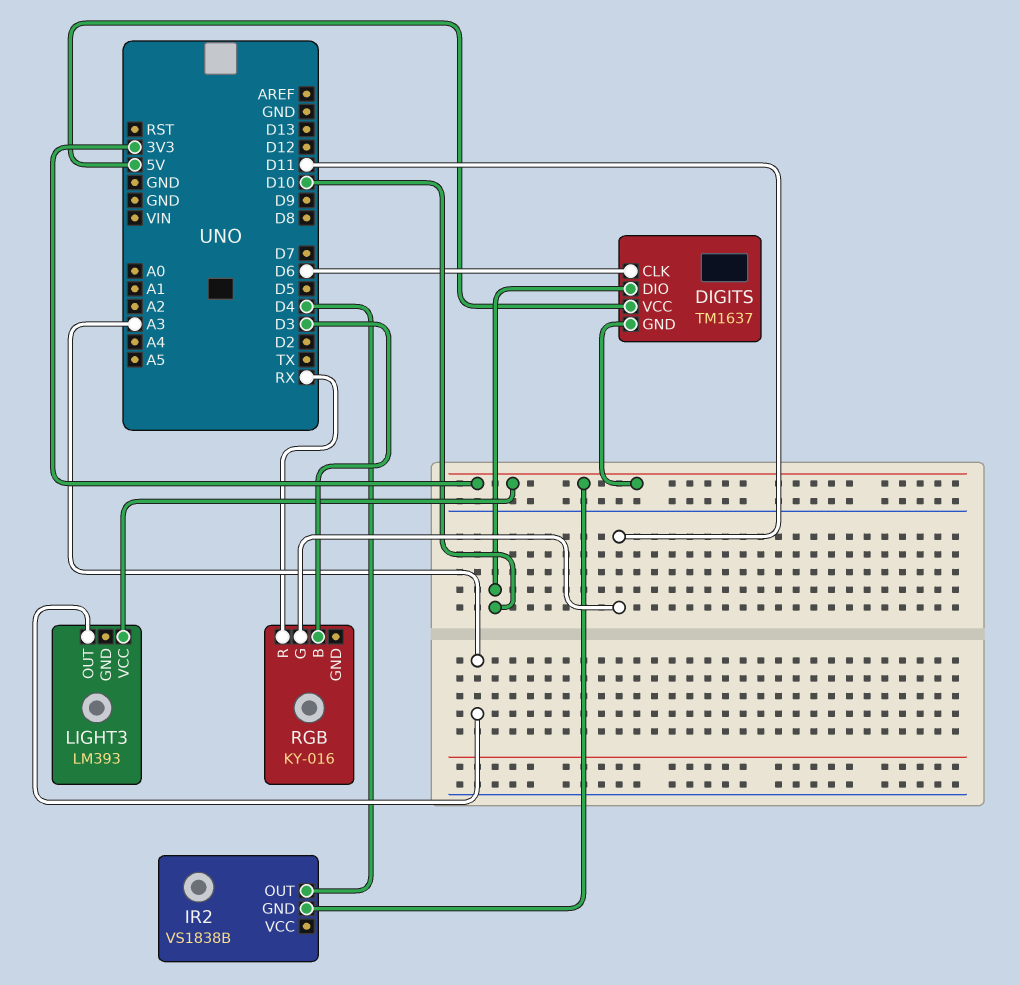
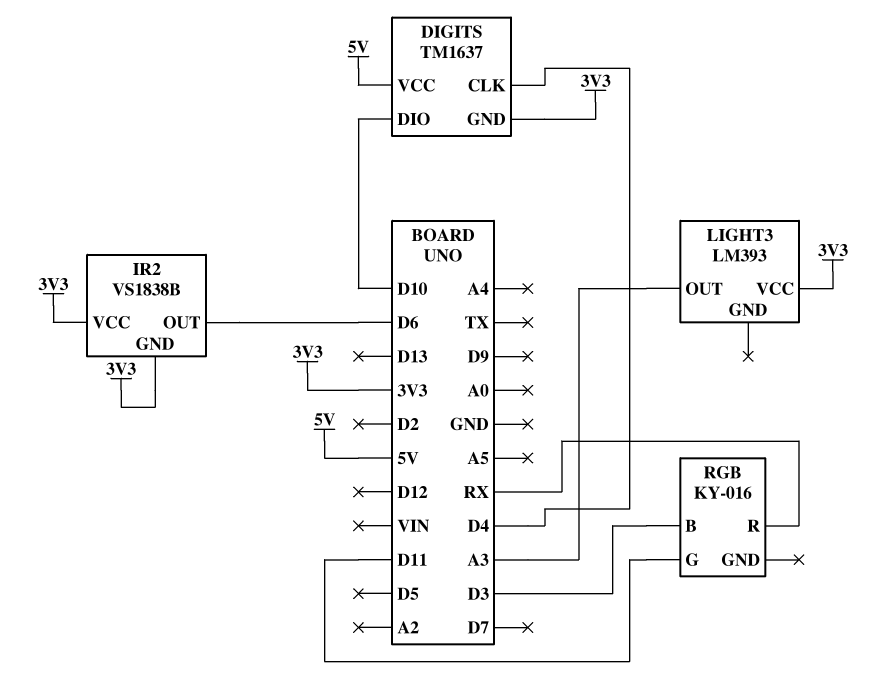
DIGITS pin CLK: D6 -> D4
IR2 pin OUT: D4 -> D6
IR2 pin VCC: none -> 3V3

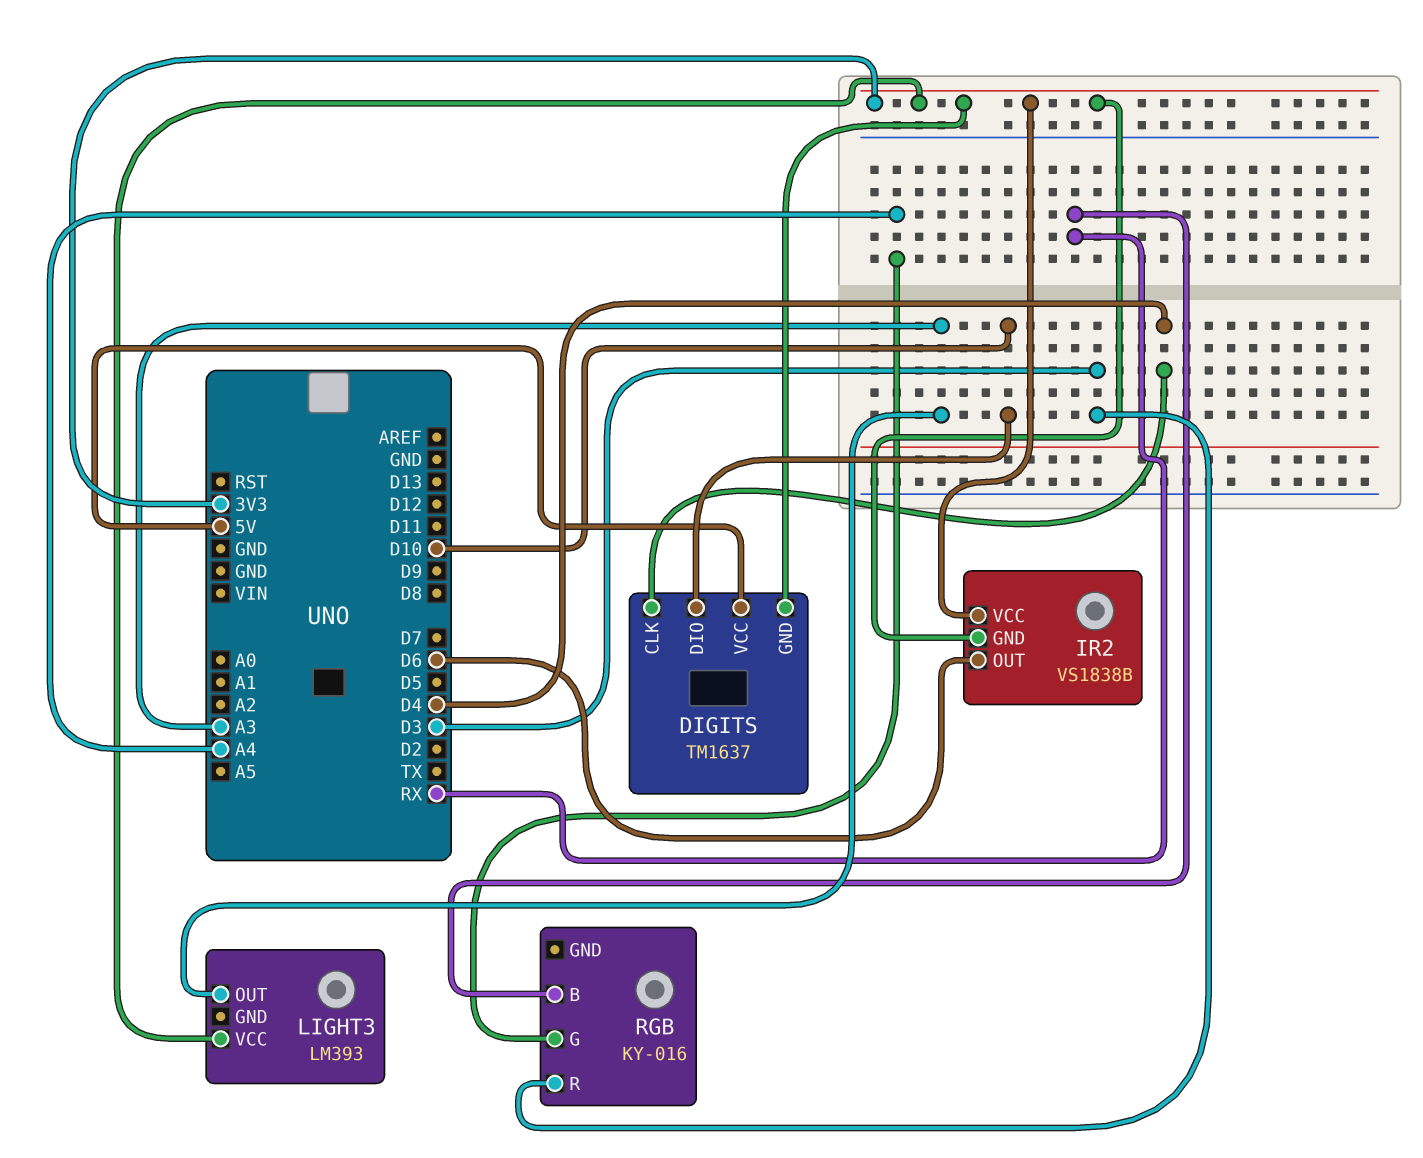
RGB pin B: D3 -> RX
RGB pin G: D11 -> A4
RGB pin R: RX -> D3

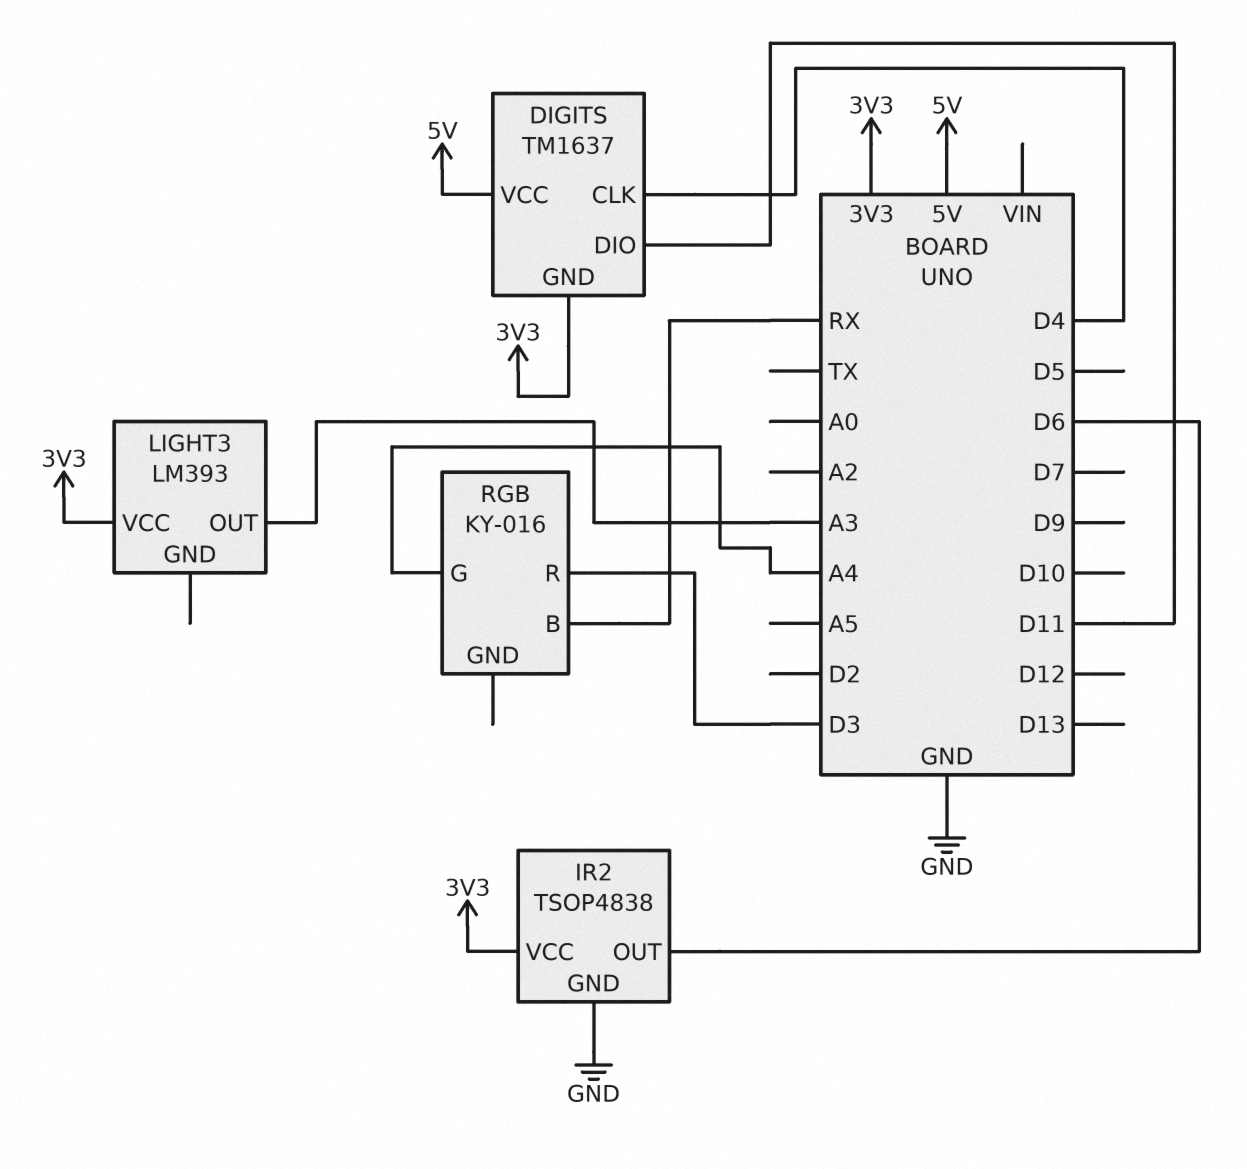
DIGITS pin DIO: D10 -> D11
IR2: VS1838B -> TSOP4838
IR2 pin GND: 3V3 -> GND

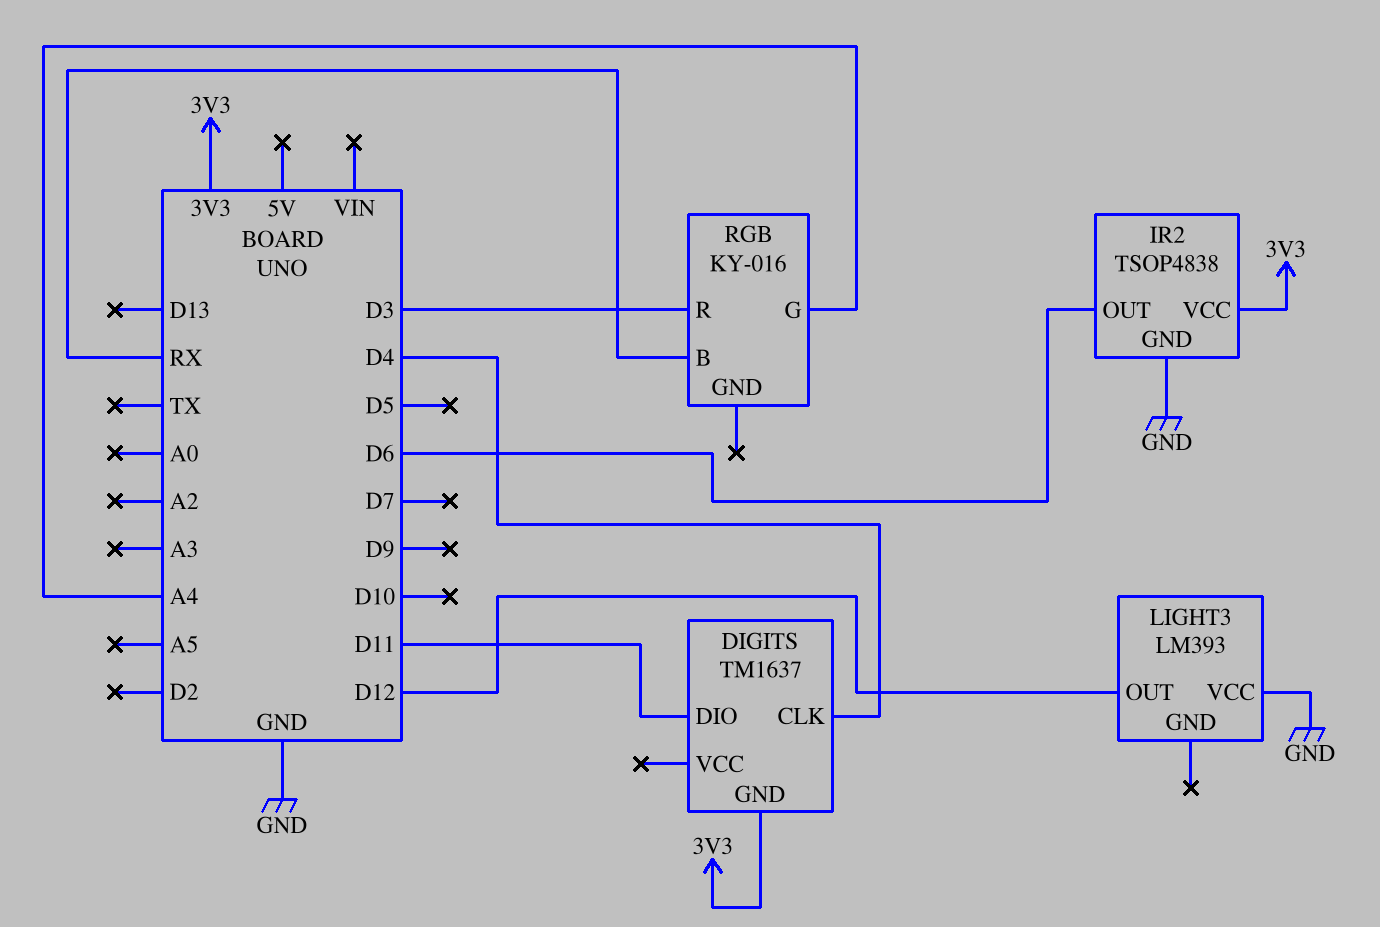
DIGITS pin VCC: 5V -> none
LIGHT3 pin OUT: A3 -> D12
LIGHT3 pin VCC: 3V3 -> GND

